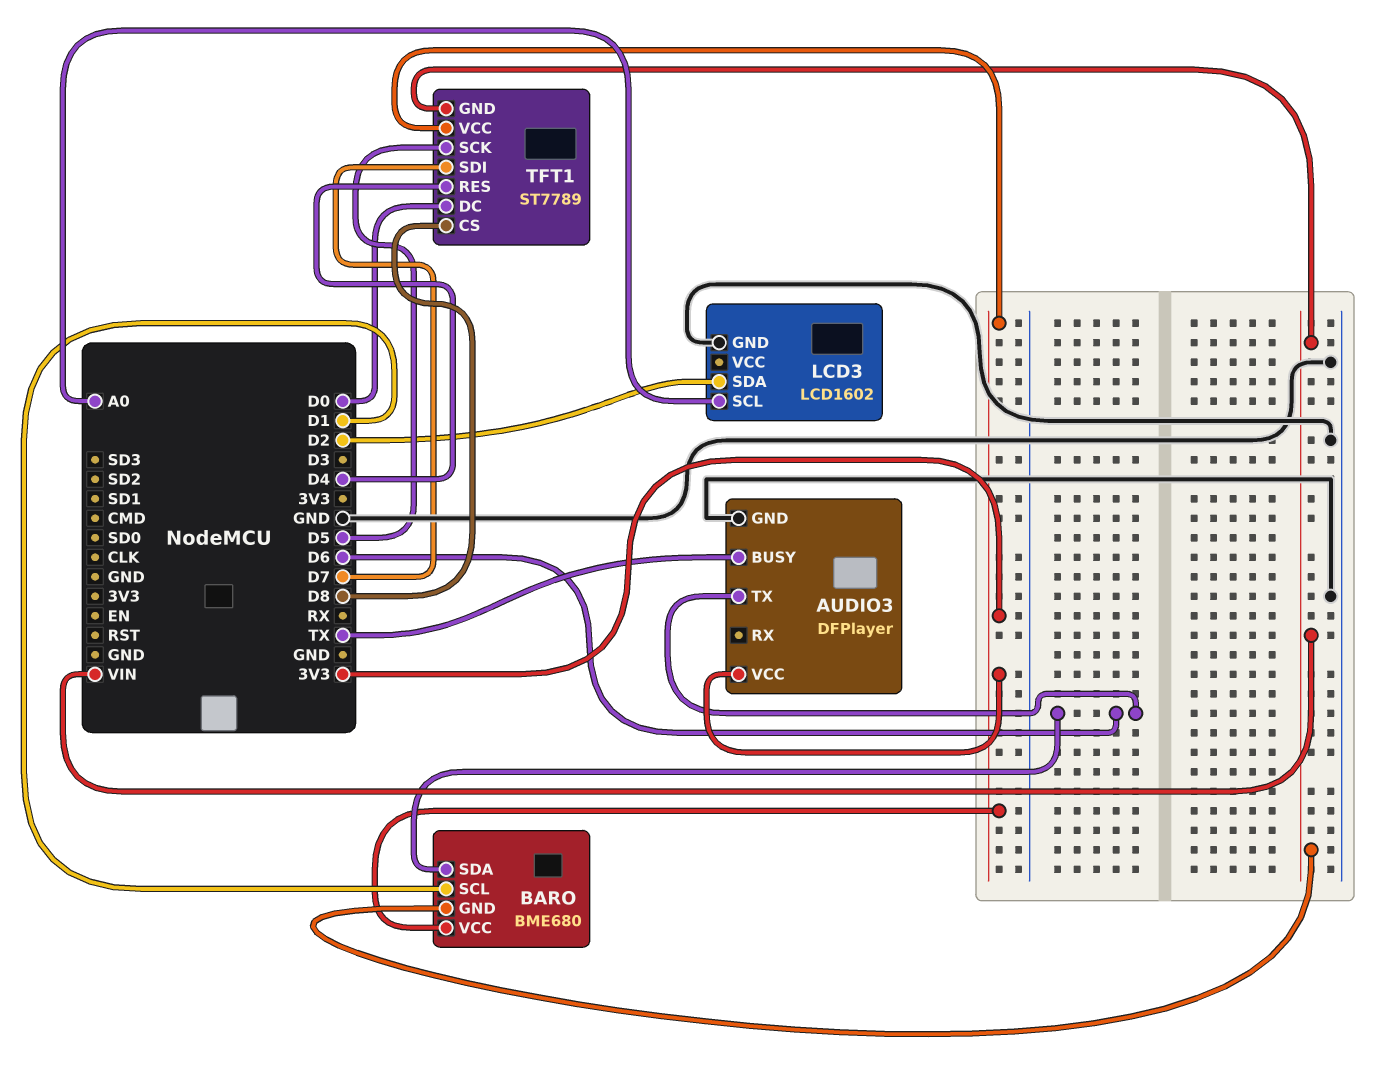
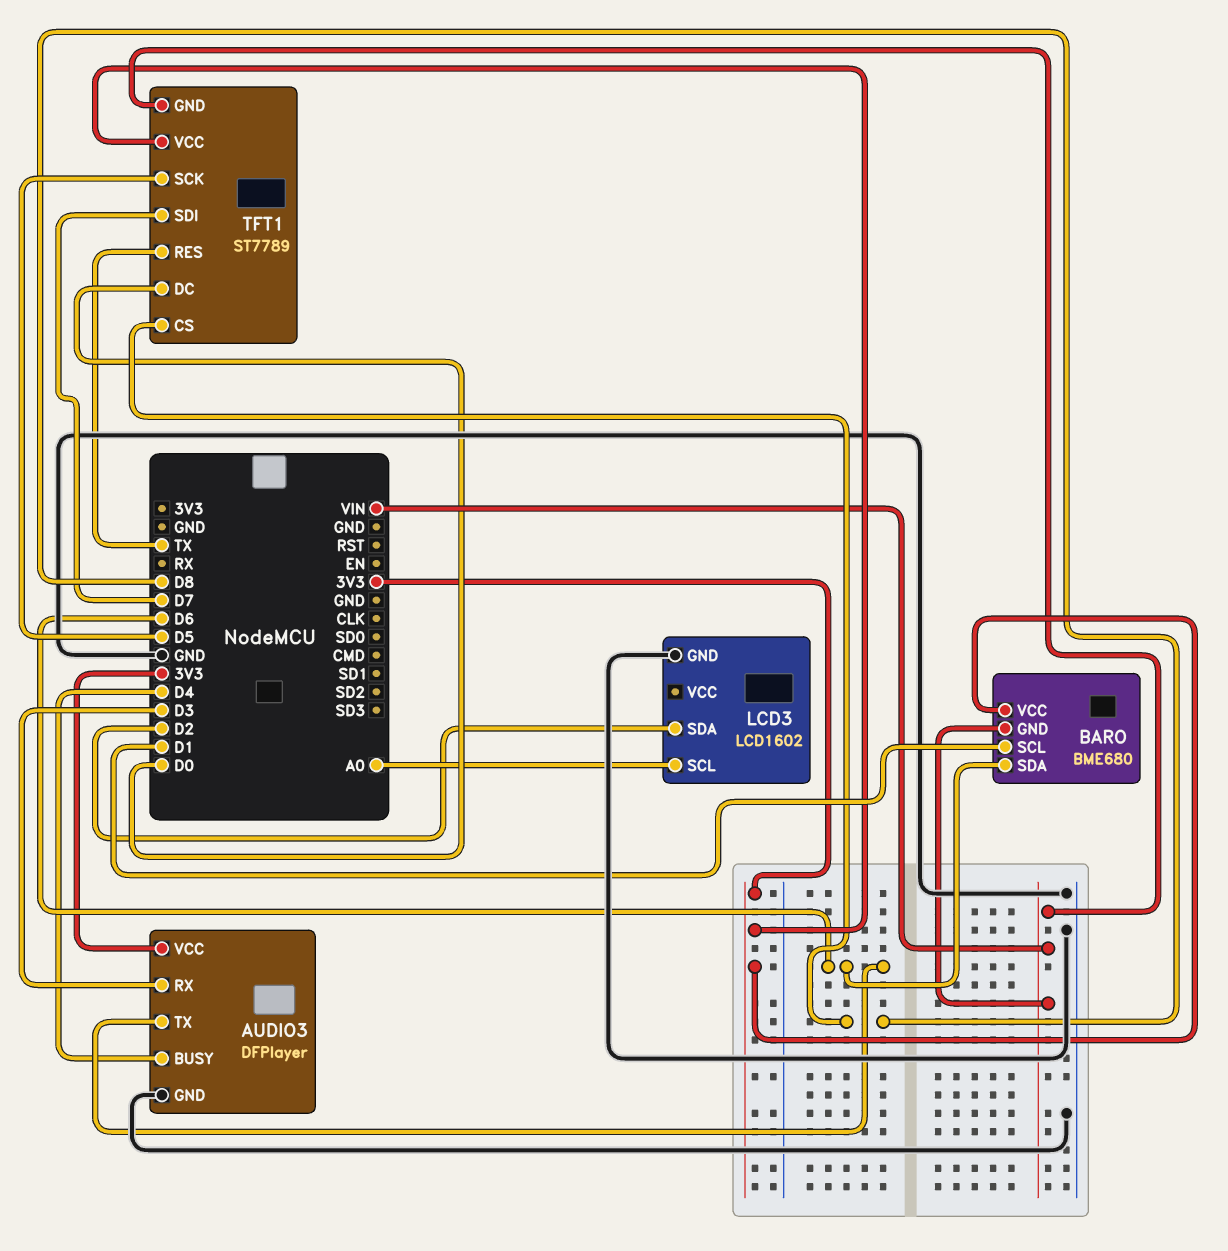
AUDIO3 pin BUSY: TX -> D4
AUDIO3 pin RX: none -> D3
TFT1 pin RES: D4 -> TX

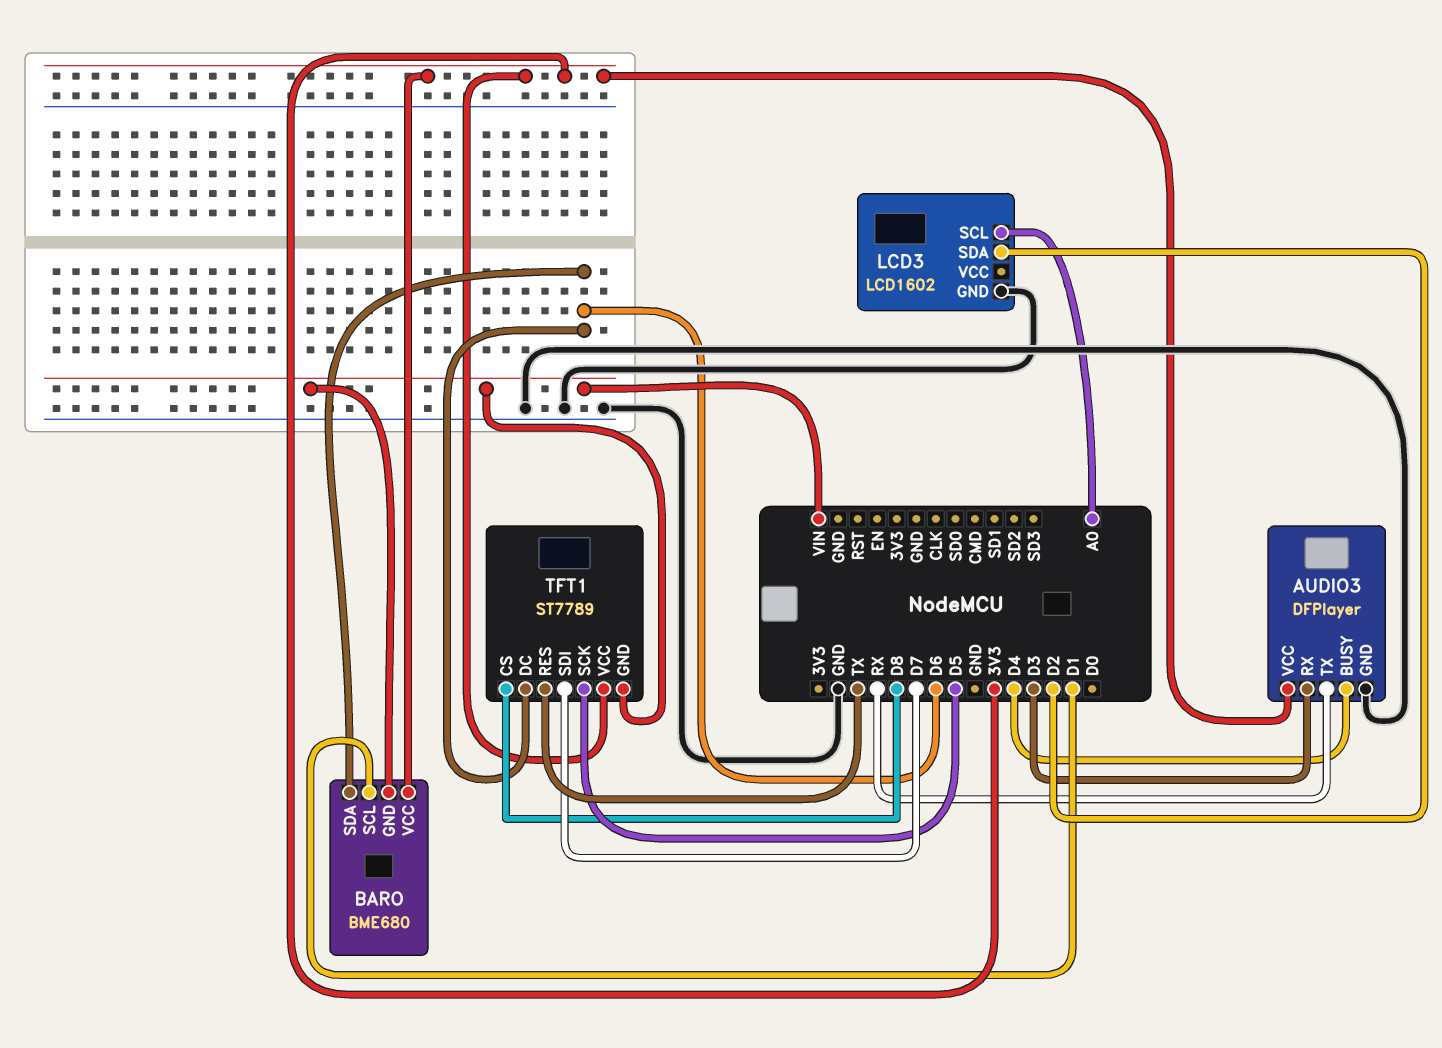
AUDIO3 pin TX: D6 -> RX
TFT1 pin DC: D0 -> D6

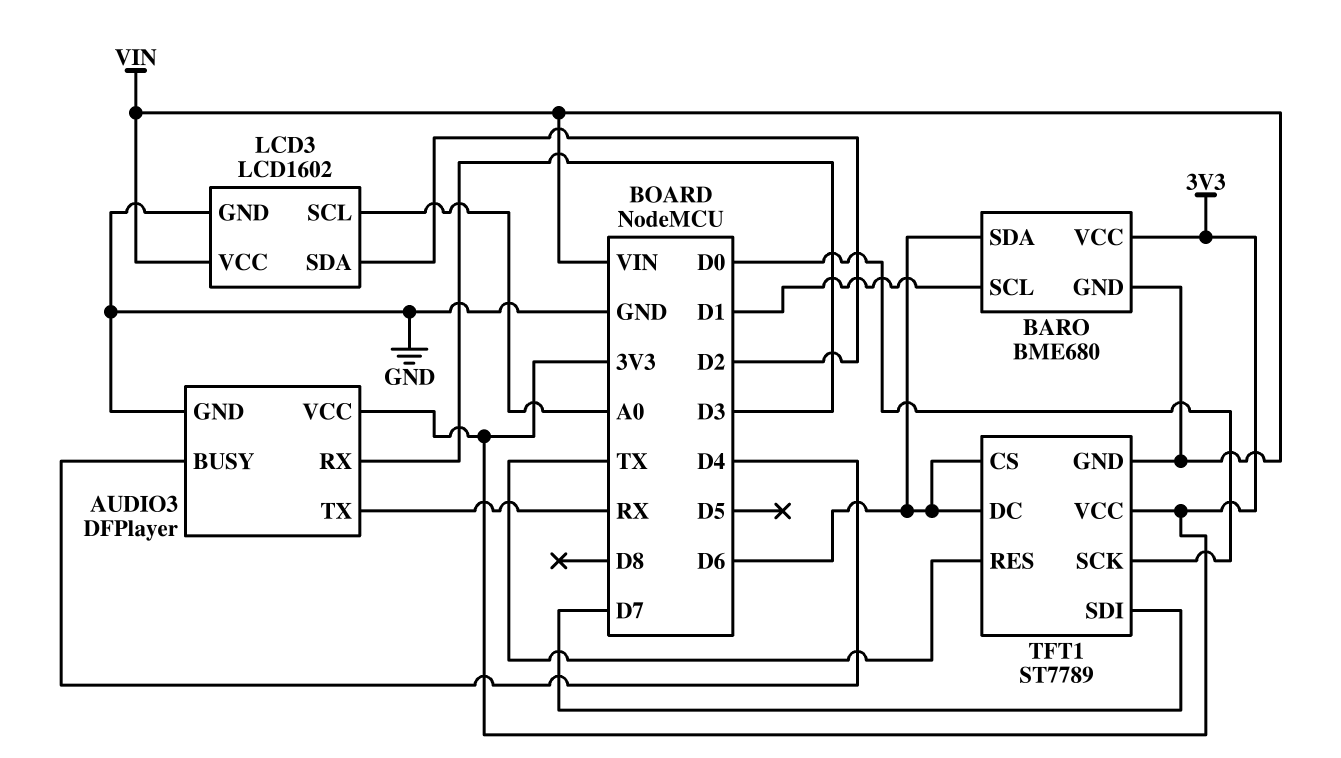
LCD3 pin VCC: none -> VIN
TFT1 pin CS: D8 -> D6
TFT1 pin SCK: D5 -> D0

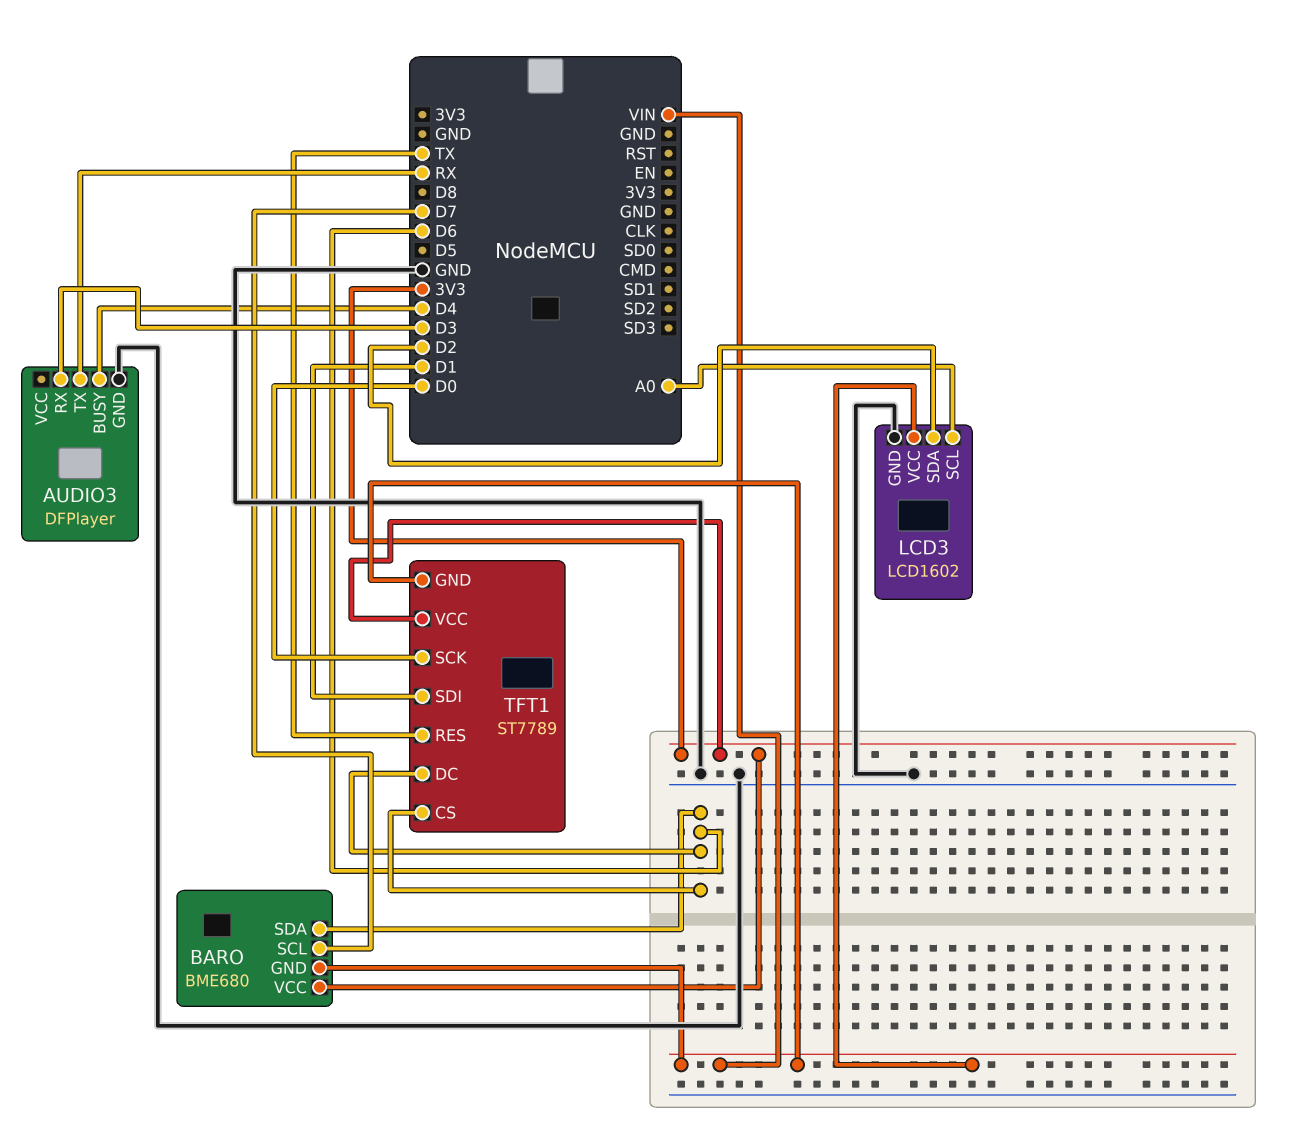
AUDIO3 pin VCC: 3V3 -> none
BARO pin SCL: D1 -> D7
TFT1 pin SDI: D7 -> D1

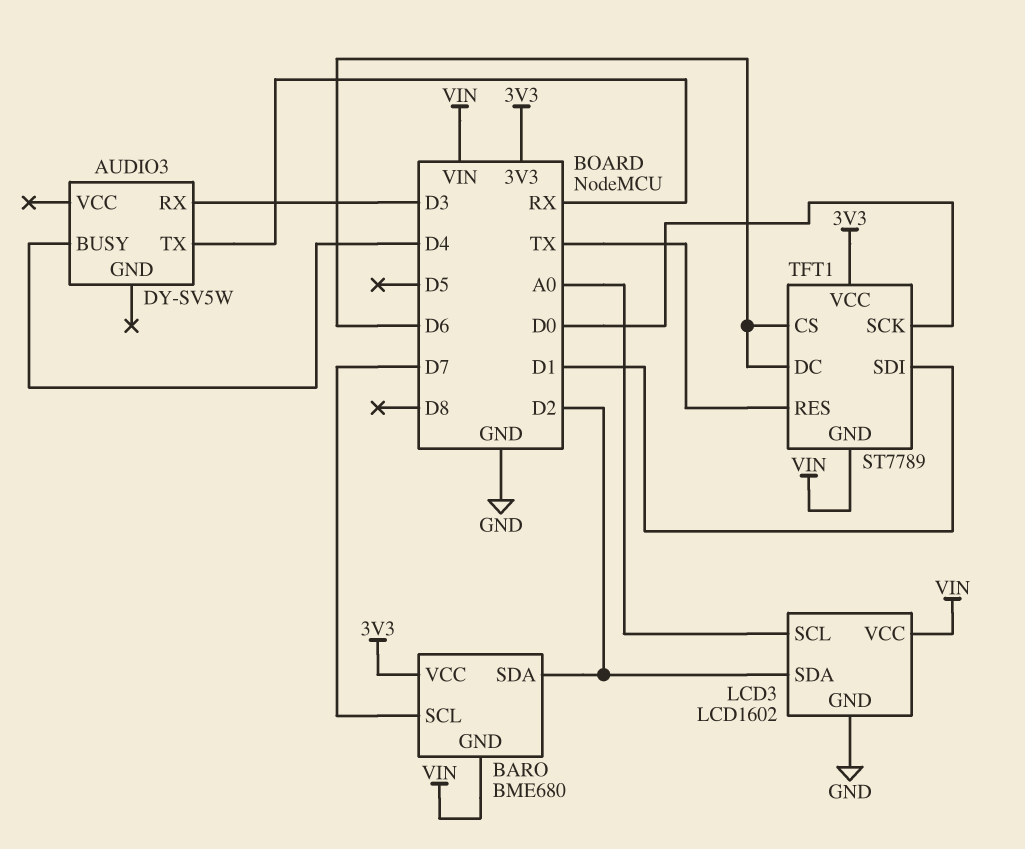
AUDIO3: DFPlayer -> DY-SV5W
AUDIO3 pin GND: GND -> none
BARO pin SDA: D6 -> D2

